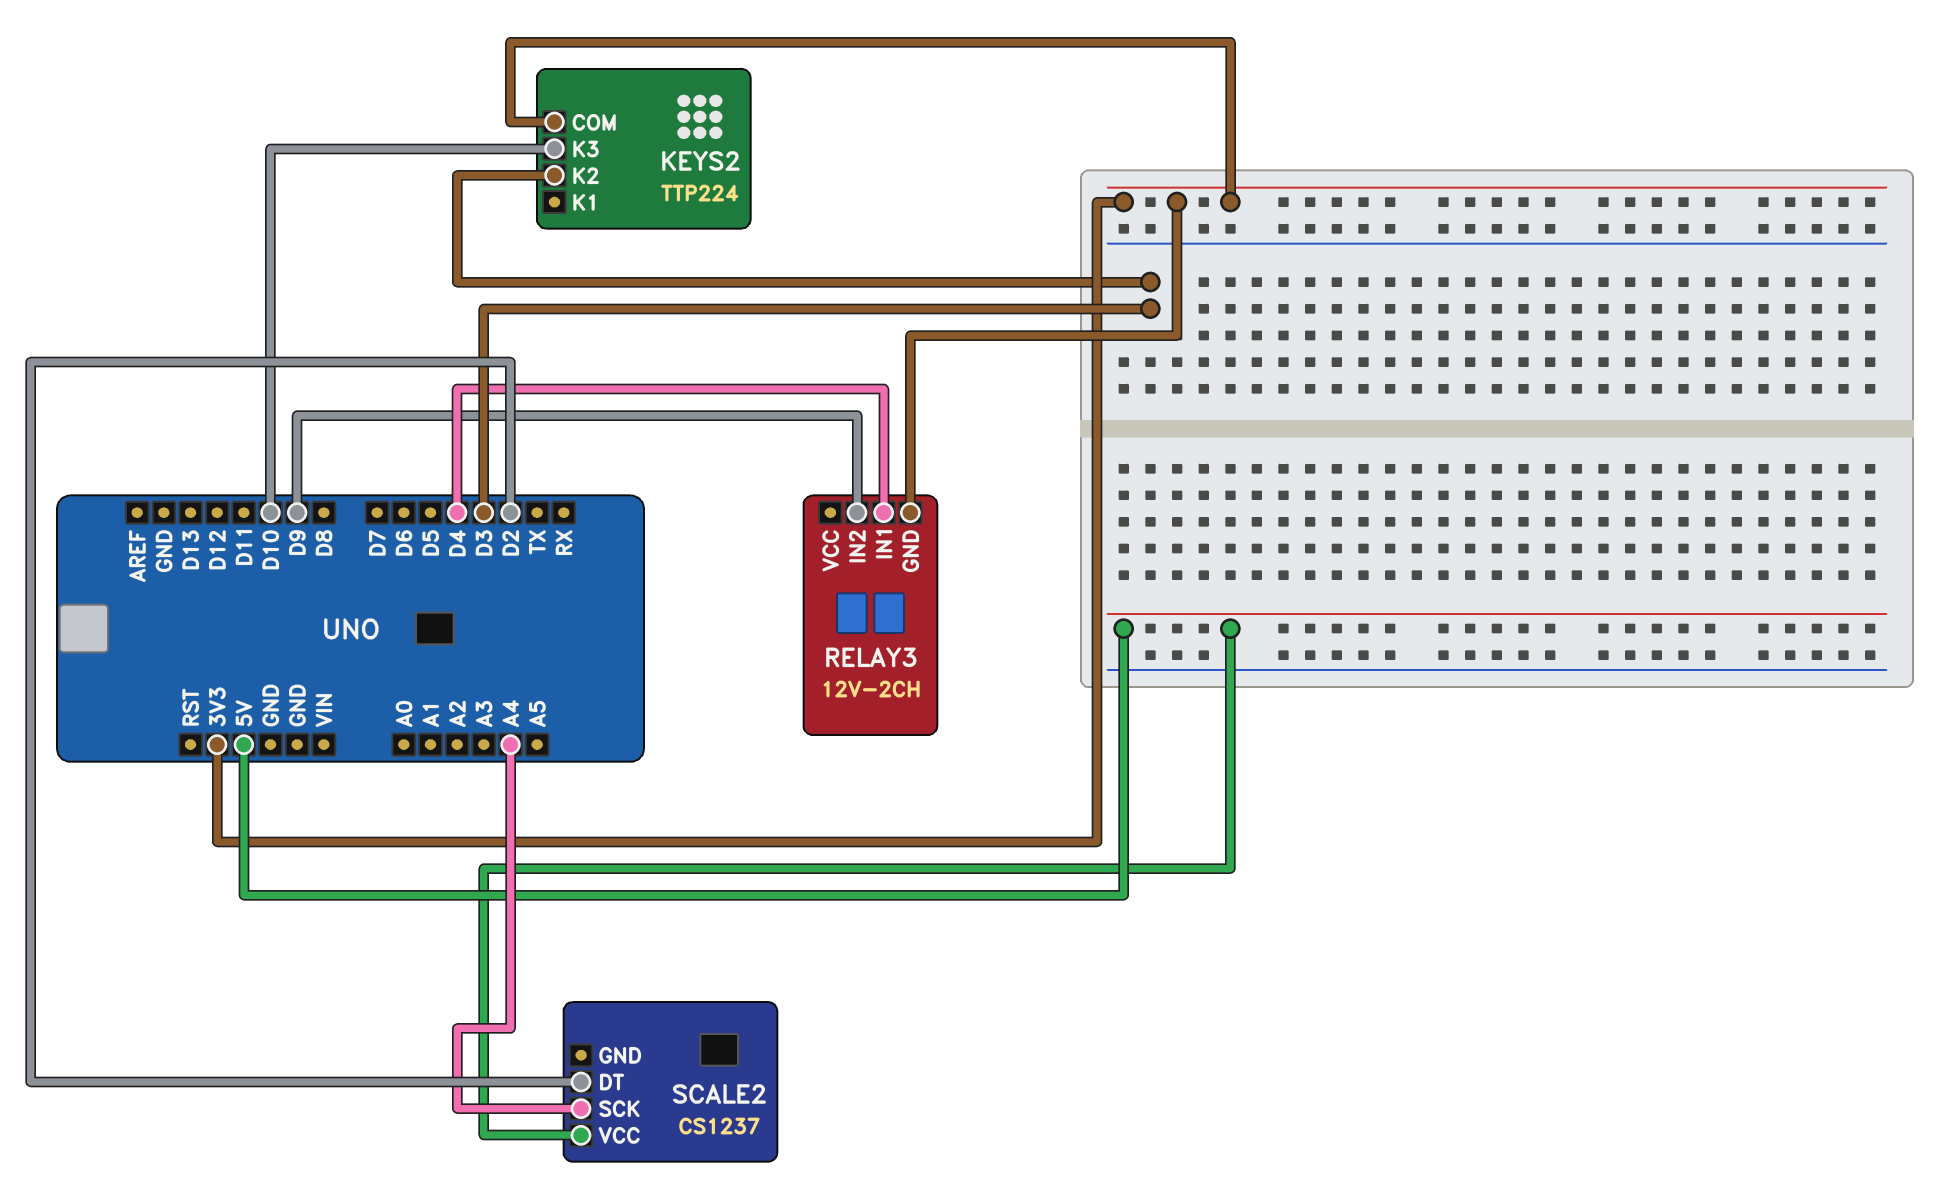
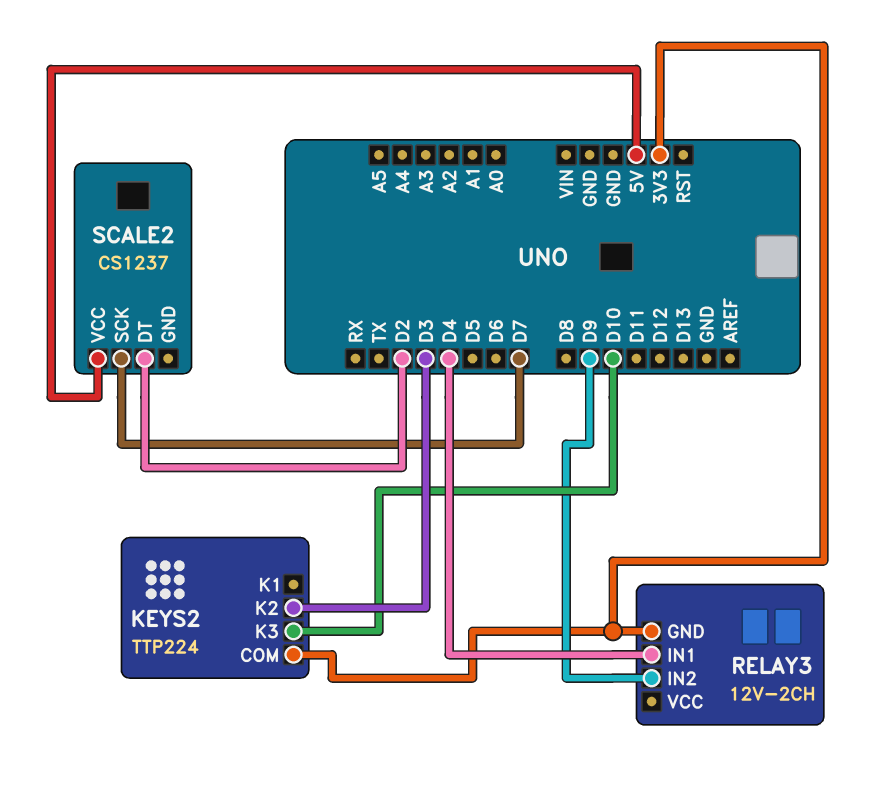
SCALE2 pin SCK: A4 -> D7

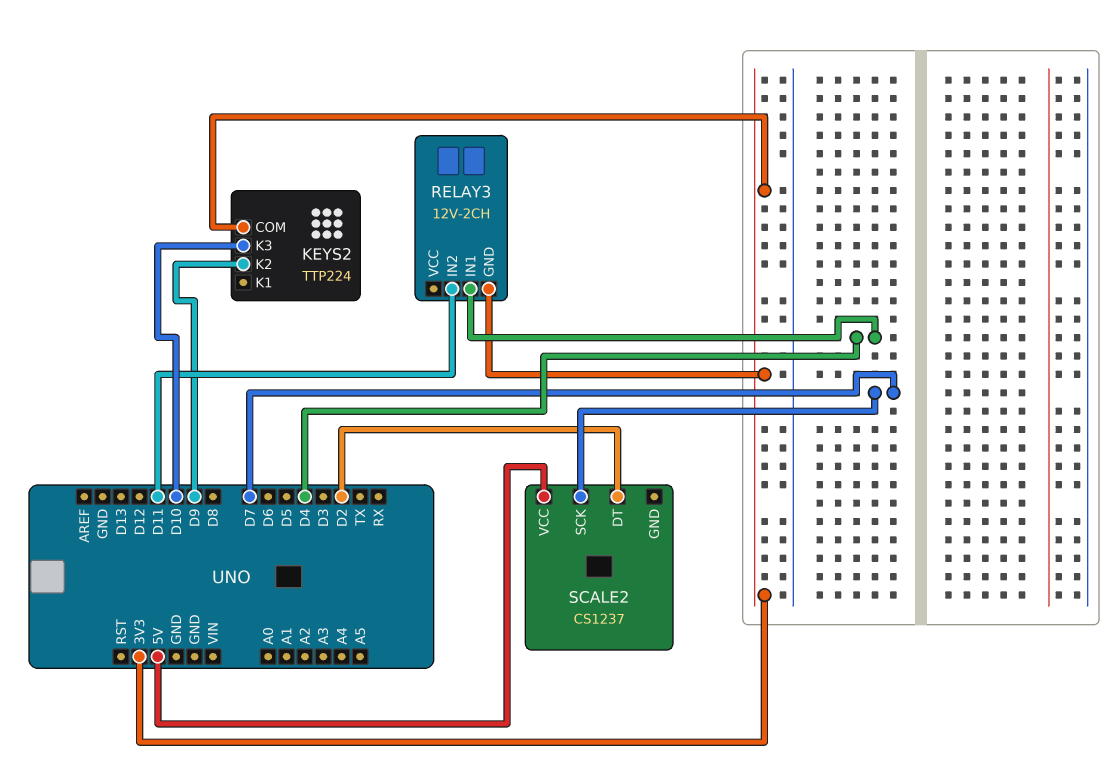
KEYS2 pin K2: D3 -> D9
RELAY3 pin IN2: D9 -> D11

